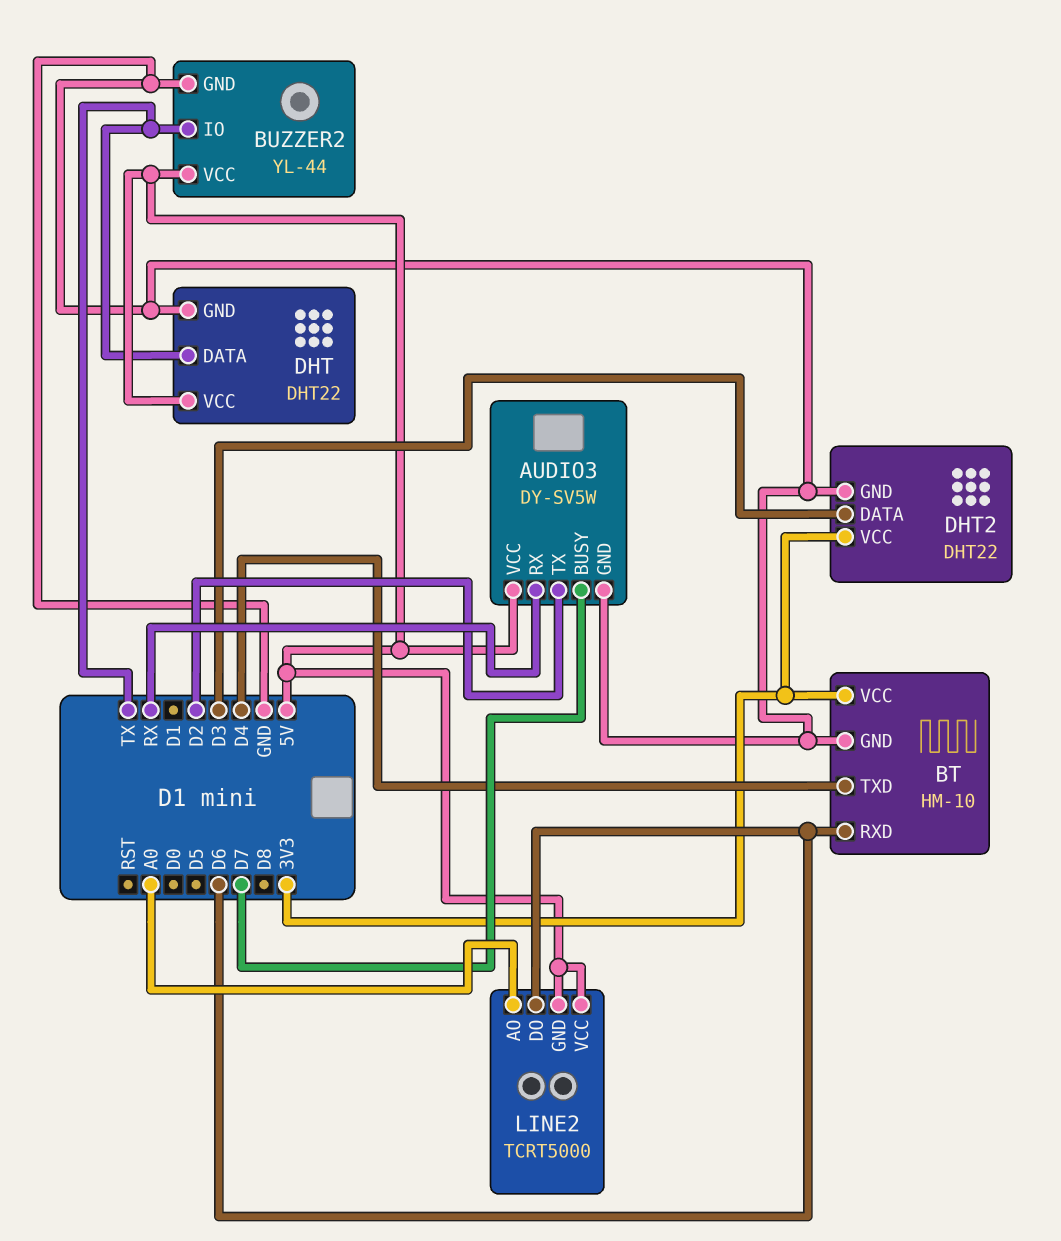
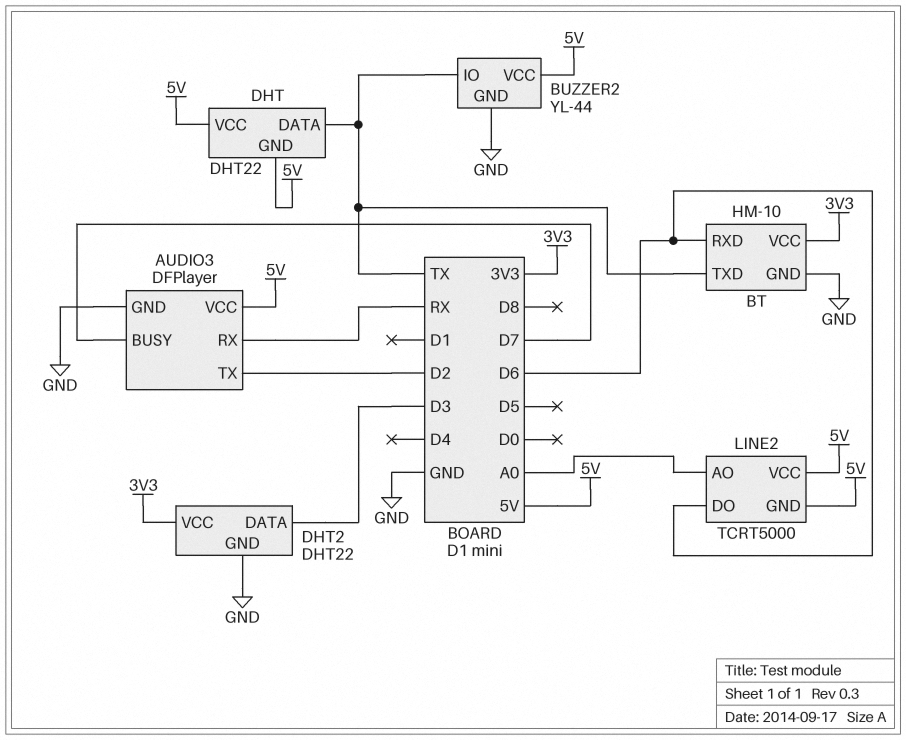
AUDIO3: DY-SV5W -> DFPlayer
BT pin TXD: D4 -> TX
DHT pin GND: GND -> 5V

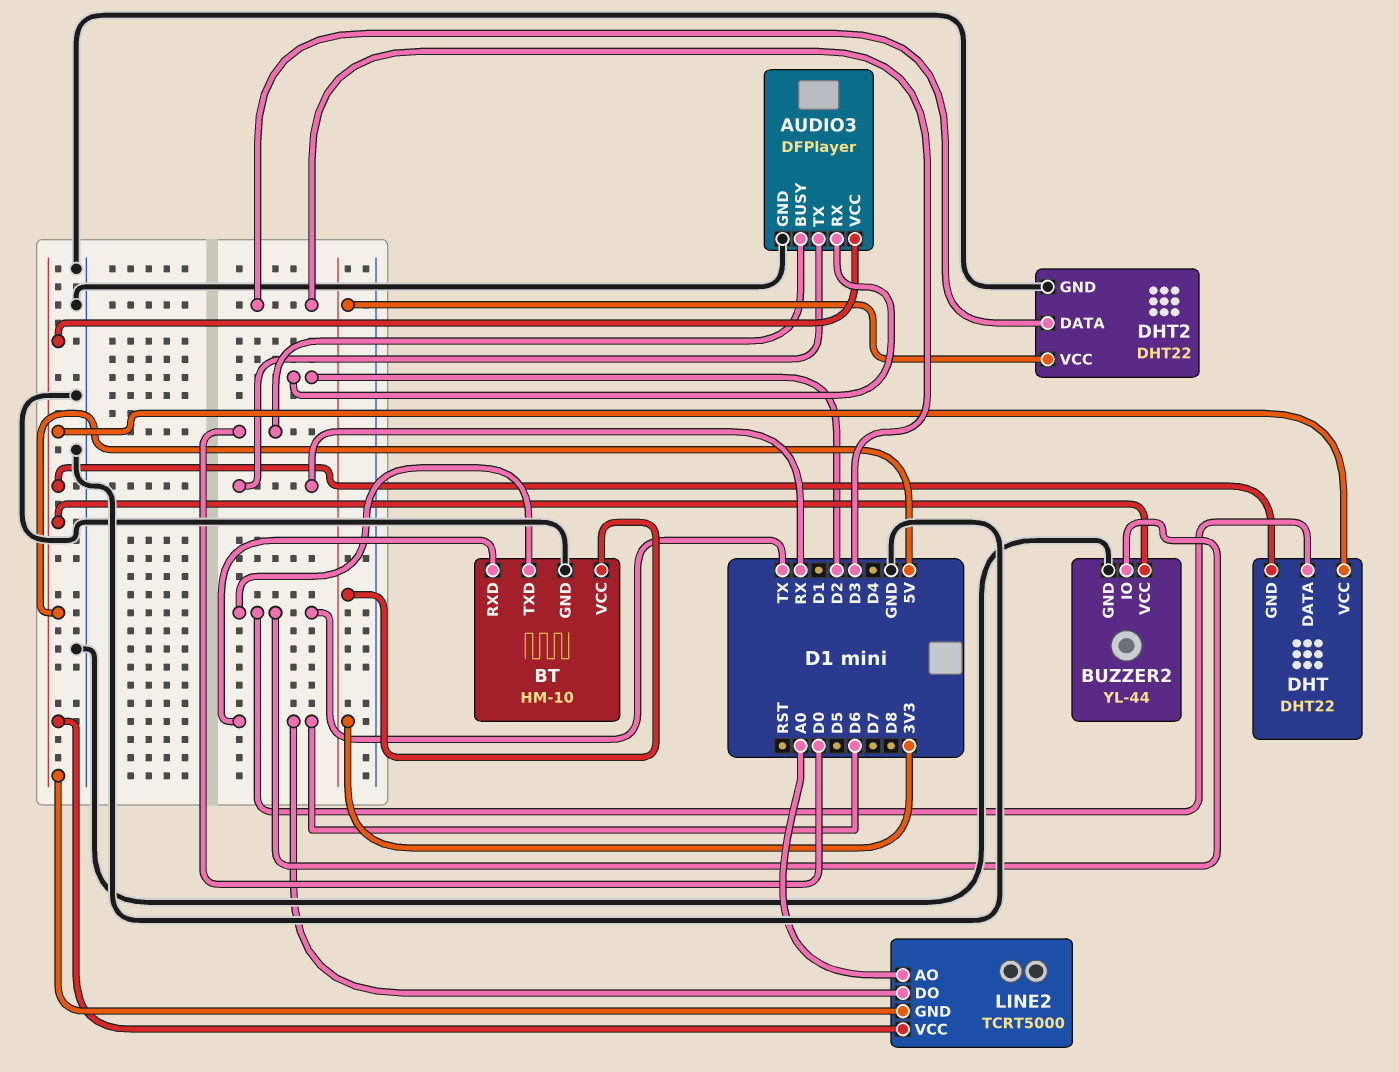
AUDIO3 pin BUSY: D7 -> D0
AUDIO3 pin RX: RX -> D2
AUDIO3 pin TX: D2 -> RX

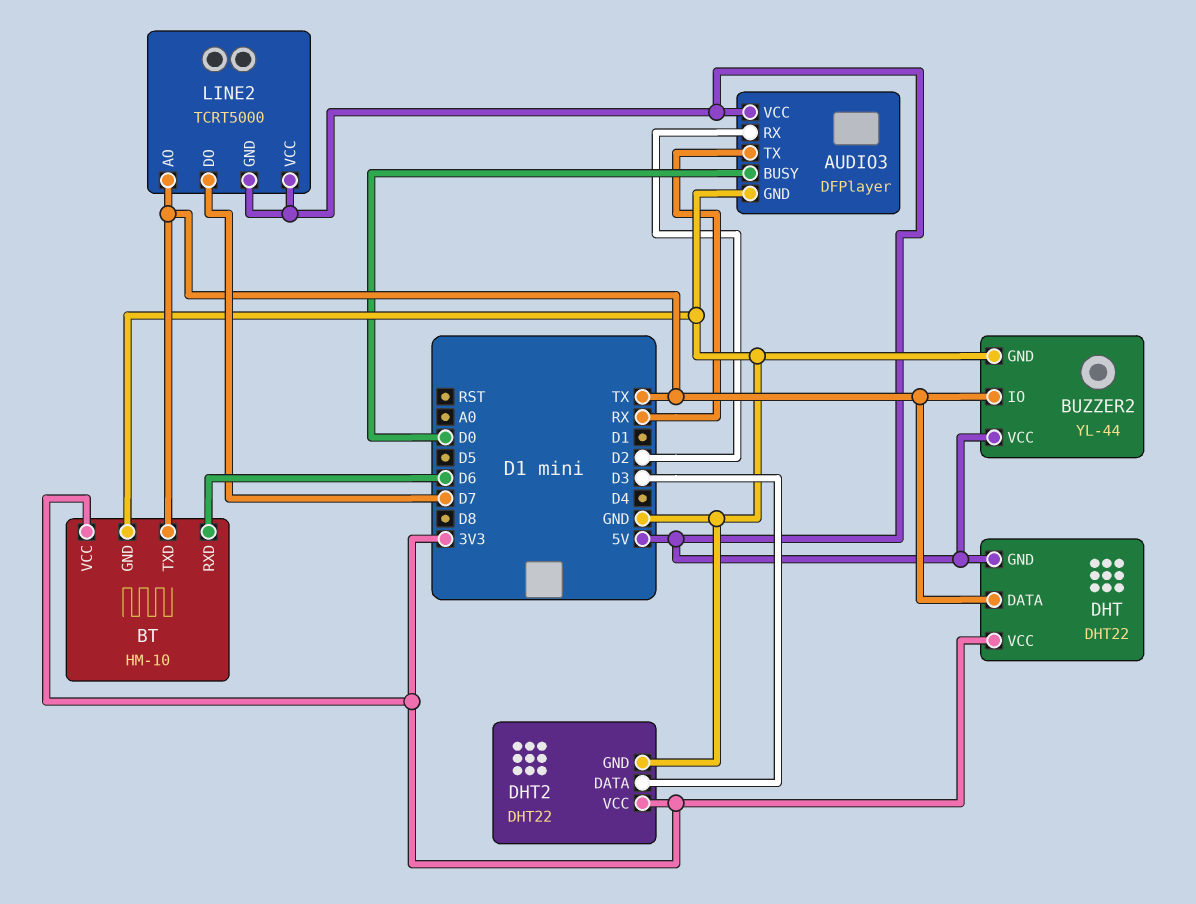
DHT pin VCC: 5V -> 3V3
LINE2 pin AO: A0 -> TX
LINE2 pin DO: D6 -> D7

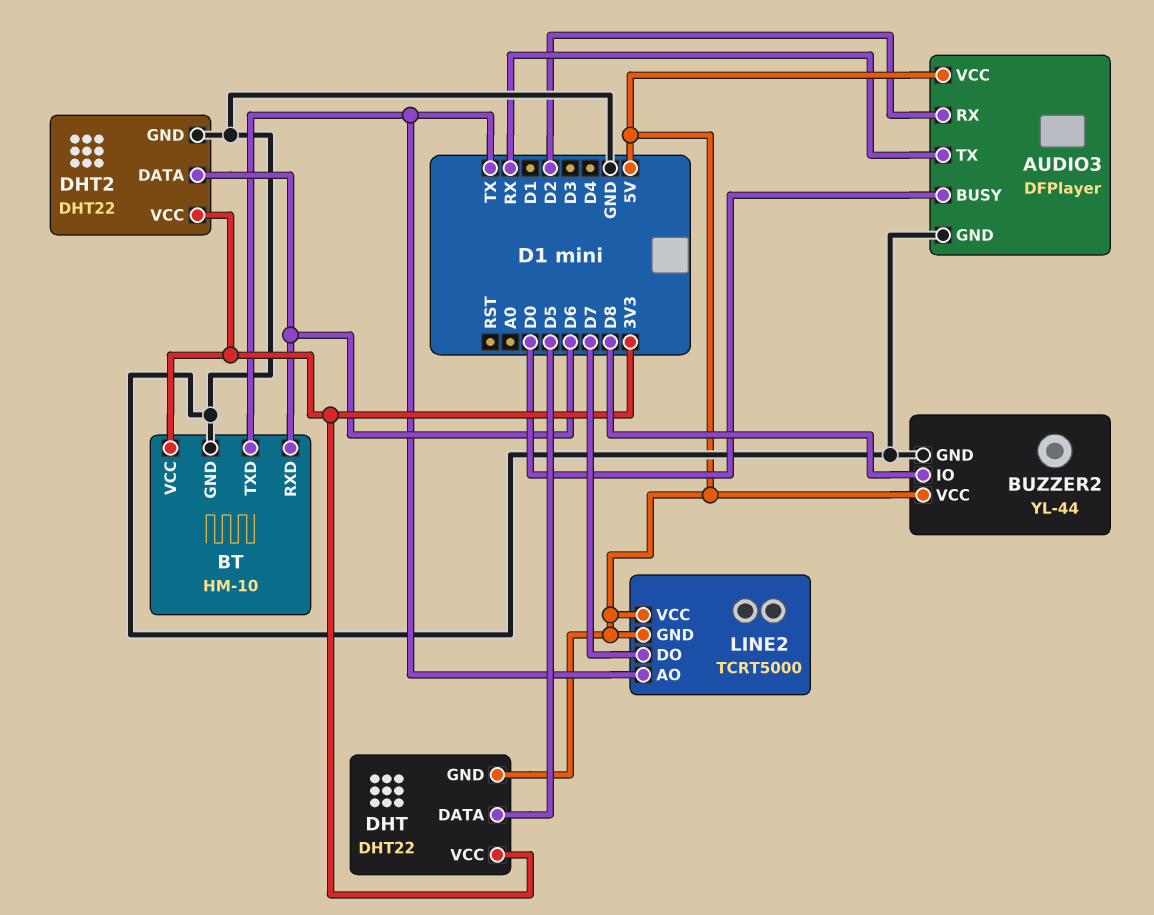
BUZZER2 pin IO: TX -> D8
DHT pin DATA: TX -> D5
DHT2 pin DATA: D3 -> D6

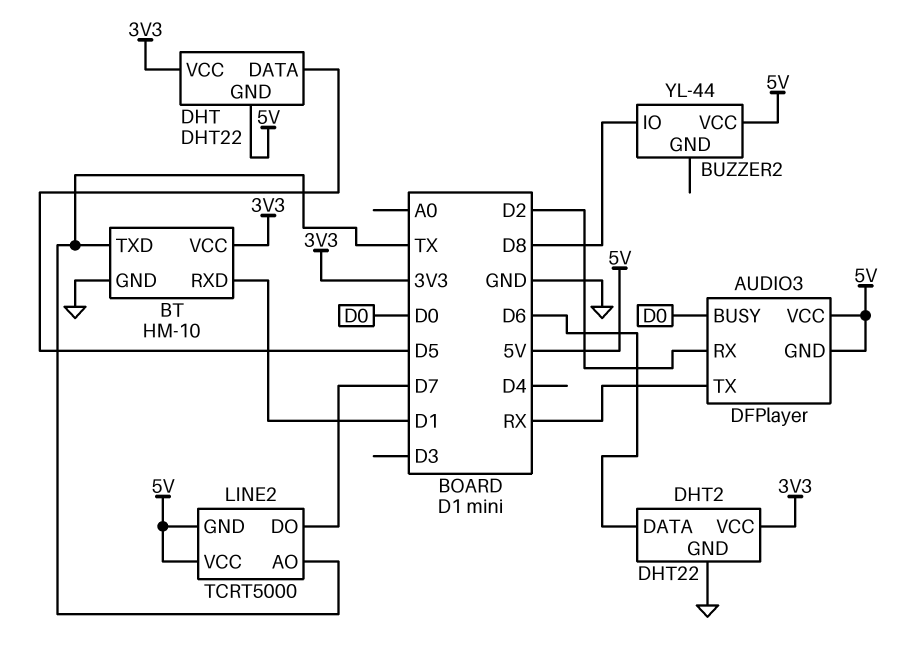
AUDIO3 pin GND: GND -> 5V
BT pin RXD: D6 -> D1
BUZZER2 pin GND: GND -> none

